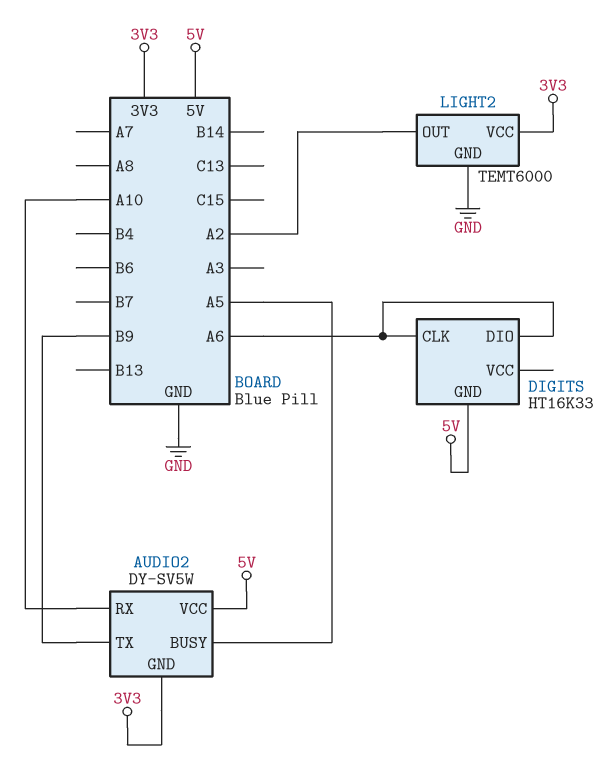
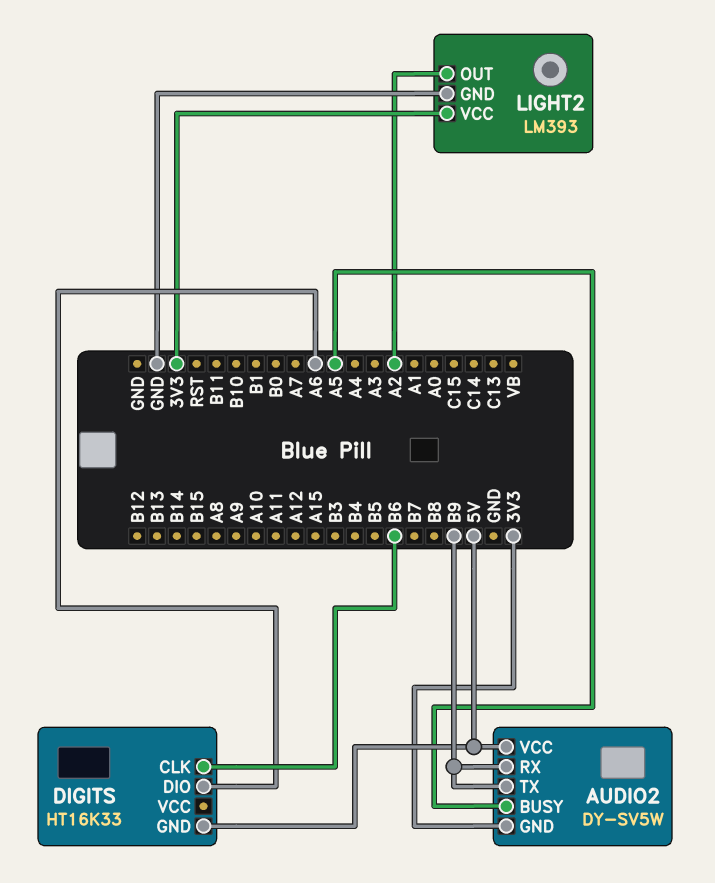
AUDIO2 pin RX: A10 -> B9
DIGITS pin CLK: A6 -> B6
LIGHT2: TEMT6000 -> LM393

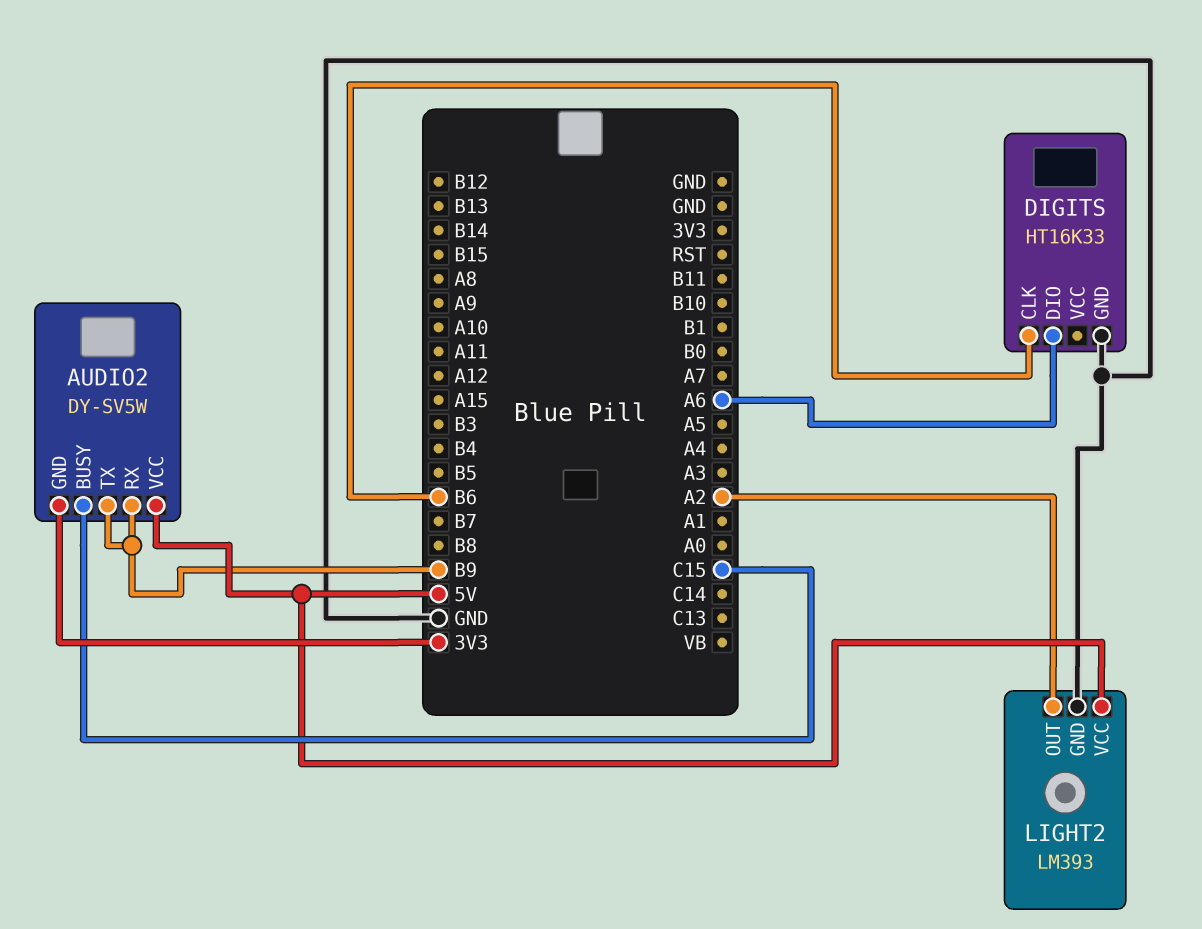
AUDIO2 pin BUSY: A5 -> C15
DIGITS pin GND: 5V -> GND
LIGHT2 pin VCC: 3V3 -> 5V

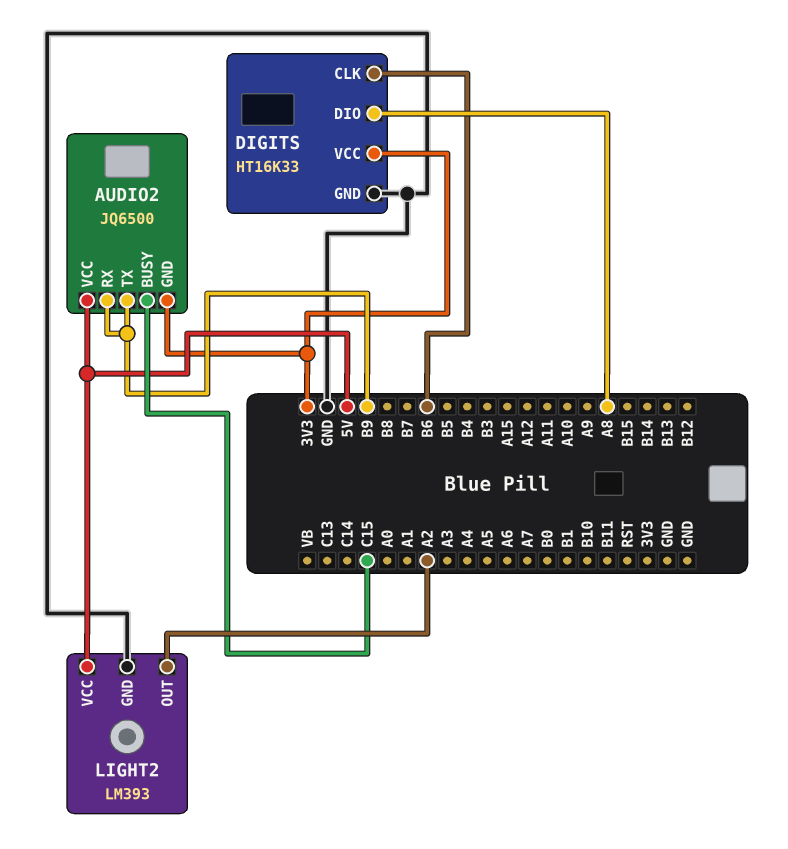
AUDIO2: DY-SV5W -> JQ6500
DIGITS pin DIO: A6 -> A8
DIGITS pin VCC: none -> 3V3

